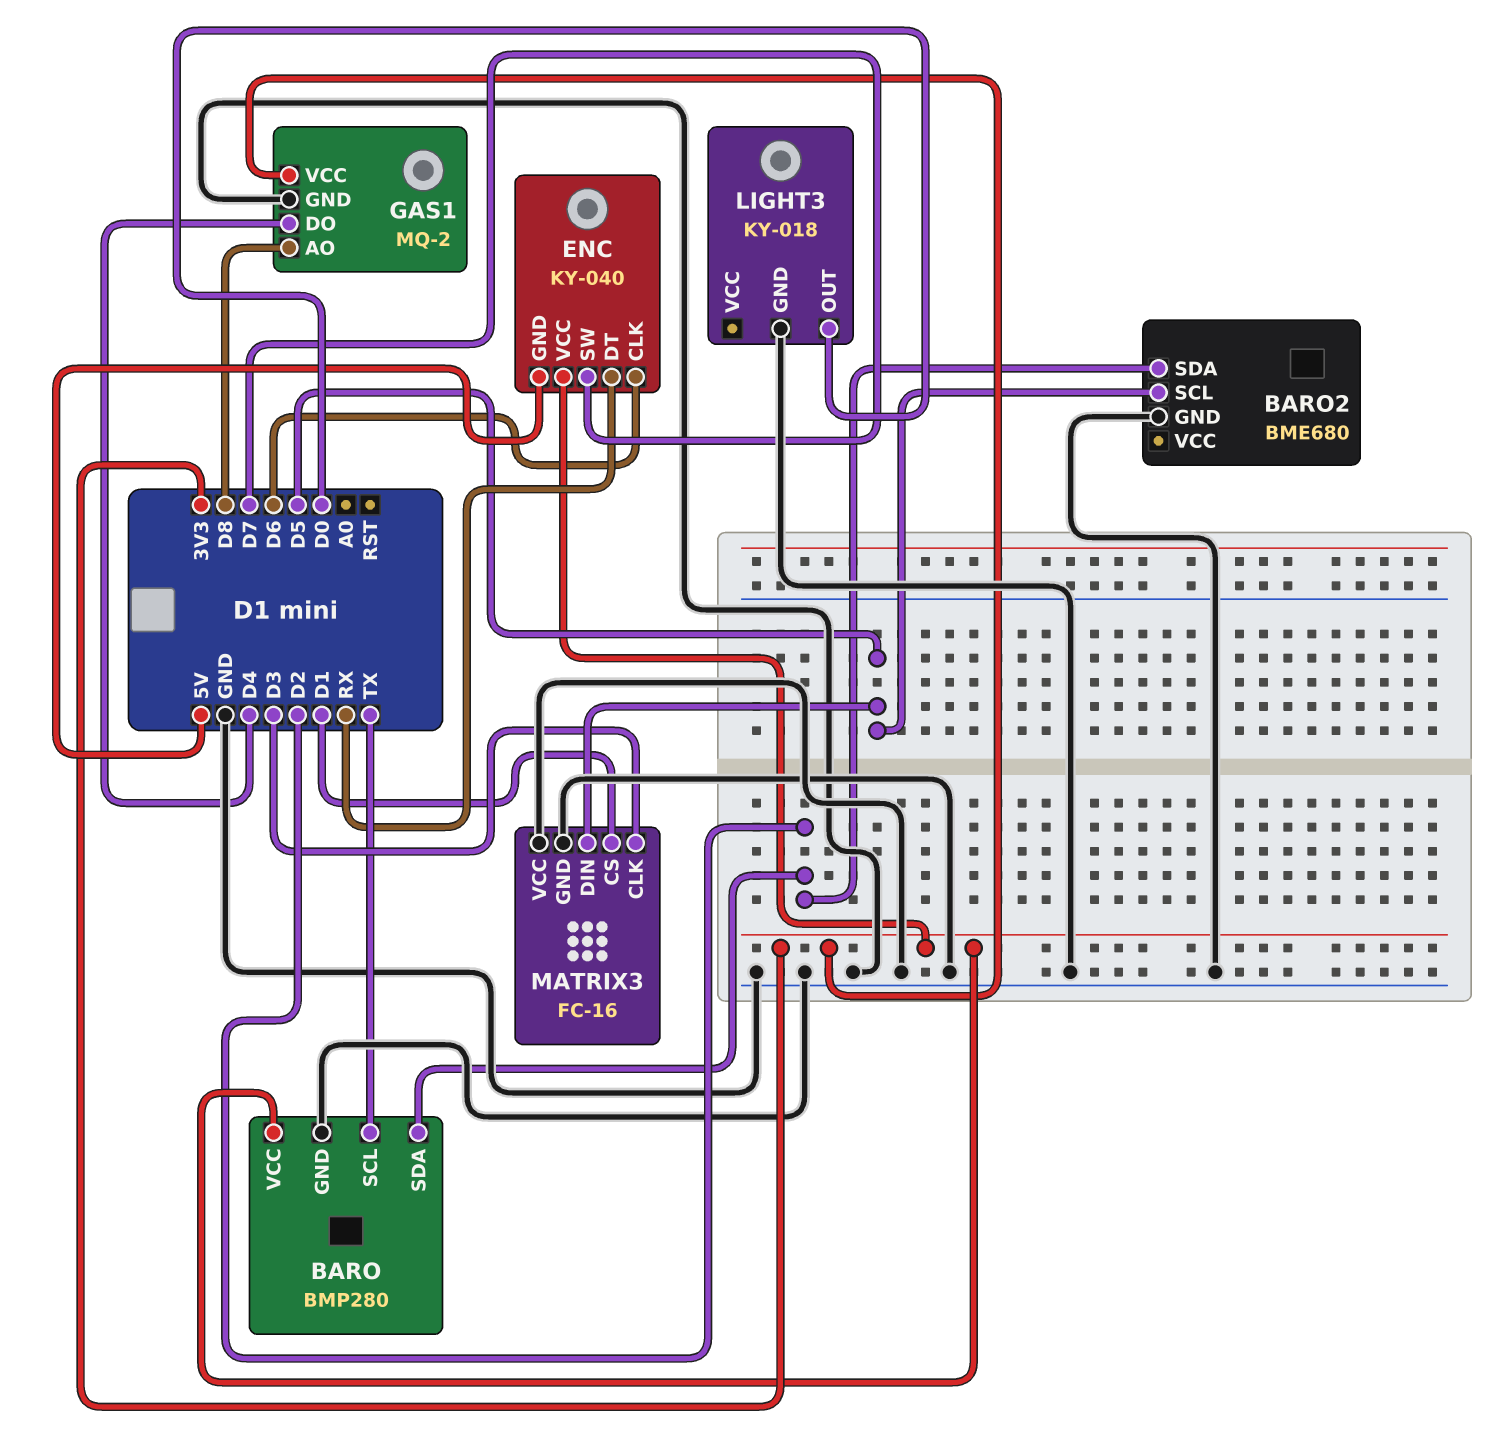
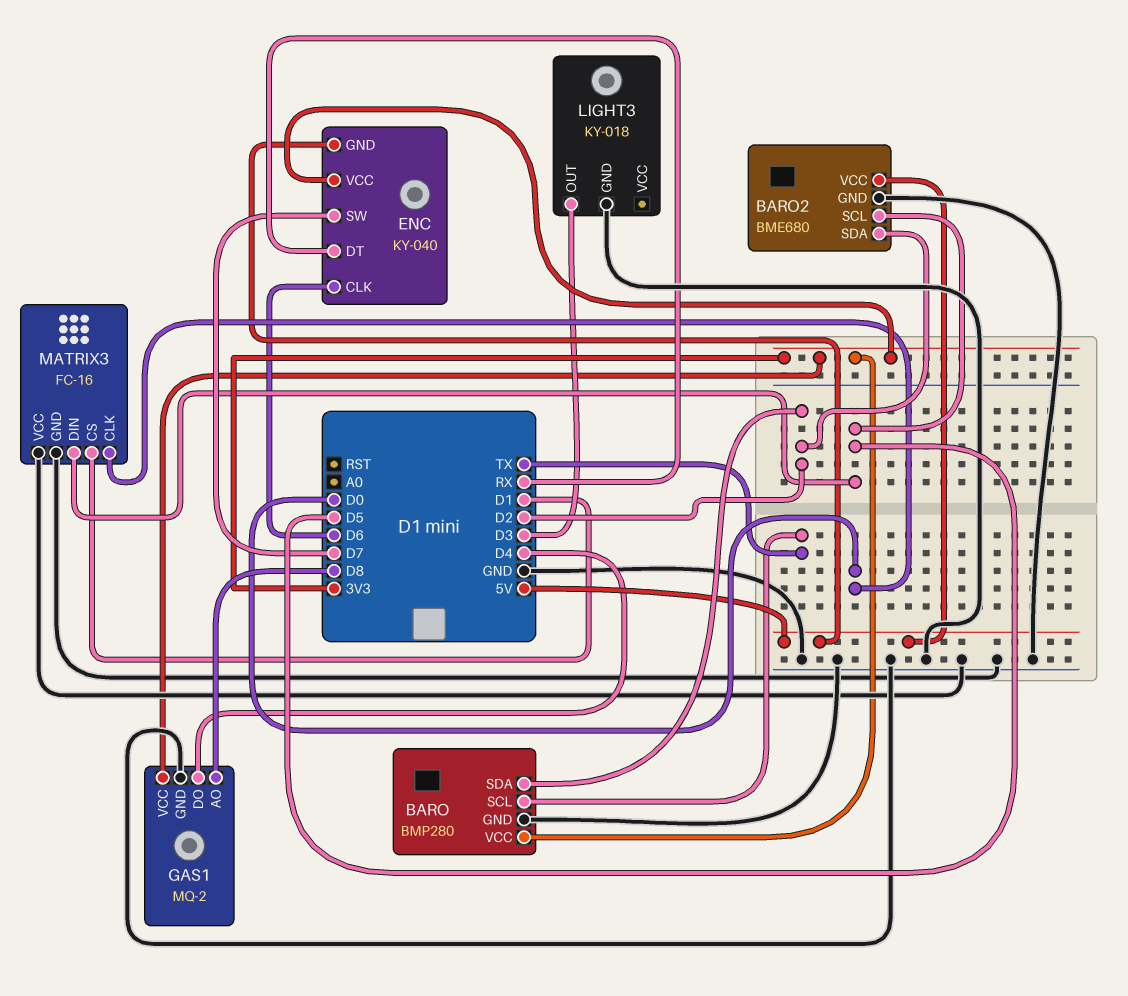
BARO2 pin VCC: none -> 5V
LIGHT3 pin OUT: D0 -> D3
MATRIX3 pin CLK: D3 -> D0

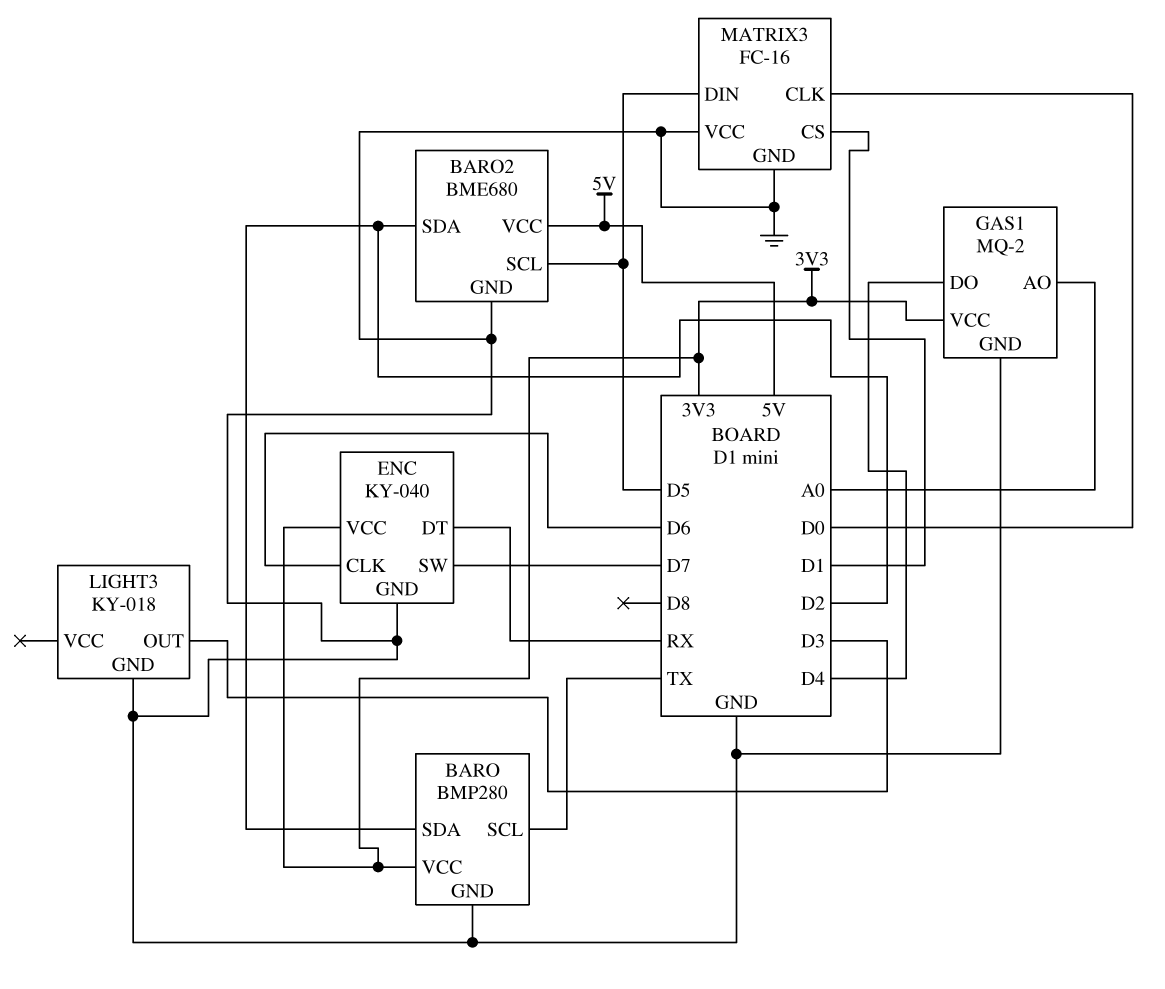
ENC pin GND: 5V -> GND
GAS1 pin AO: D8 -> A0

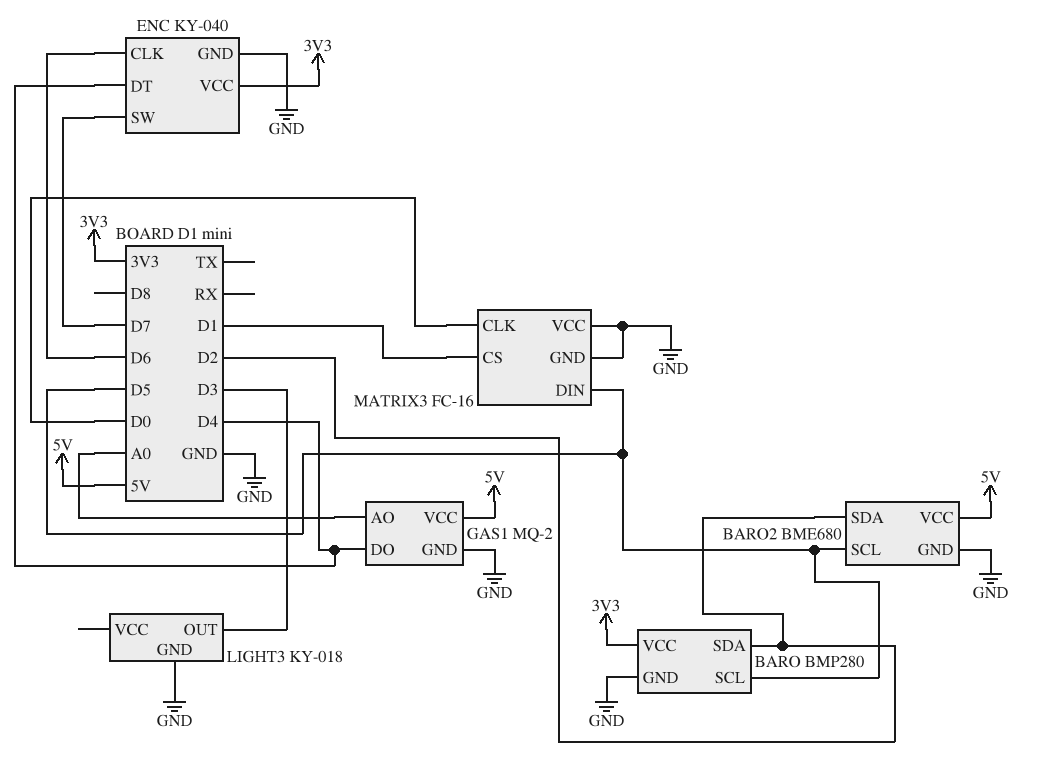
BARO pin SCL: TX -> D5
ENC pin DT: RX -> D4
GAS1 pin VCC: 3V3 -> 5V

